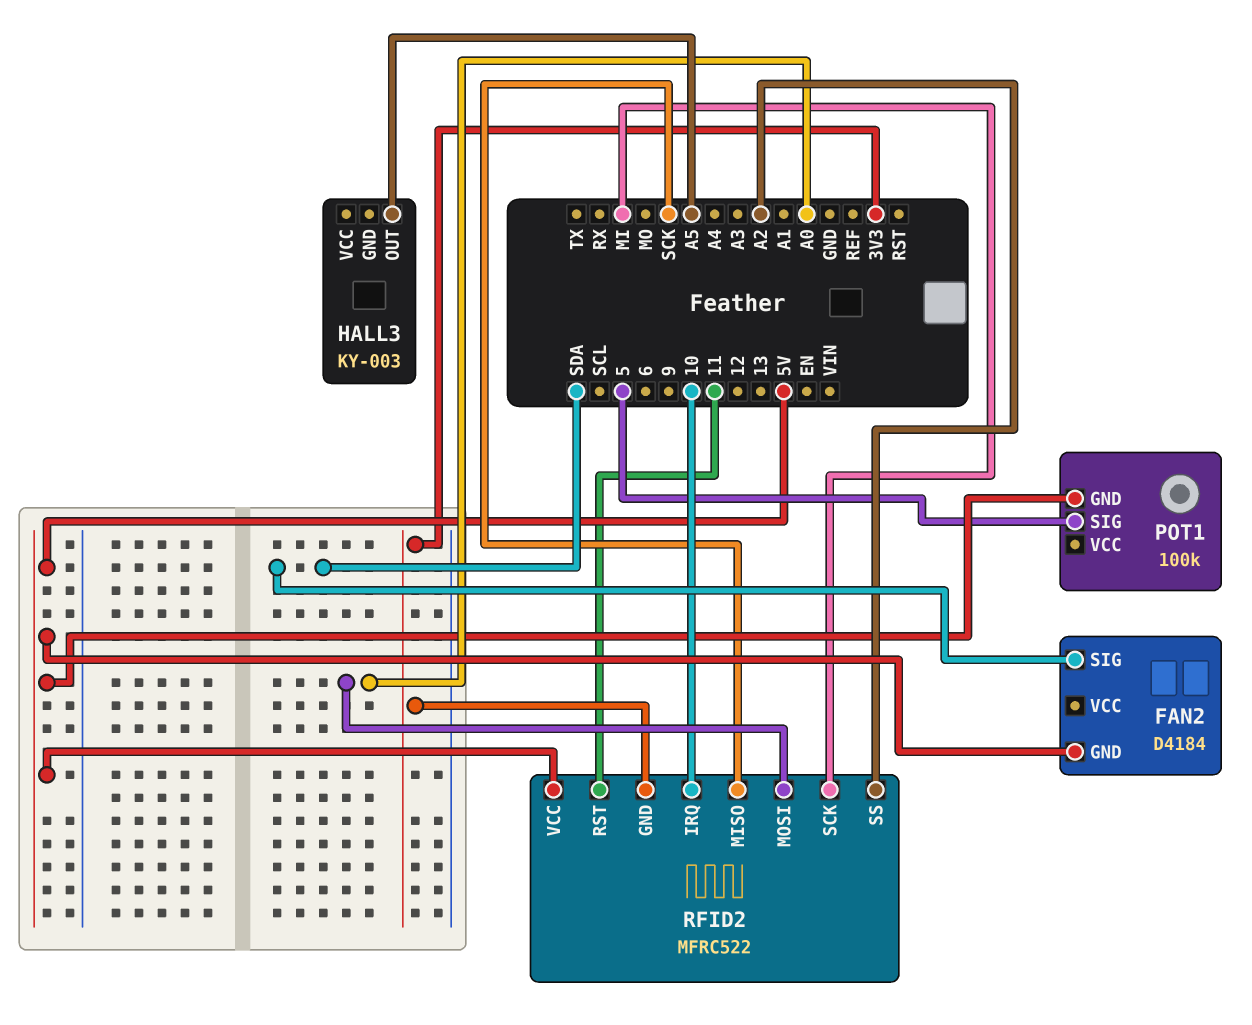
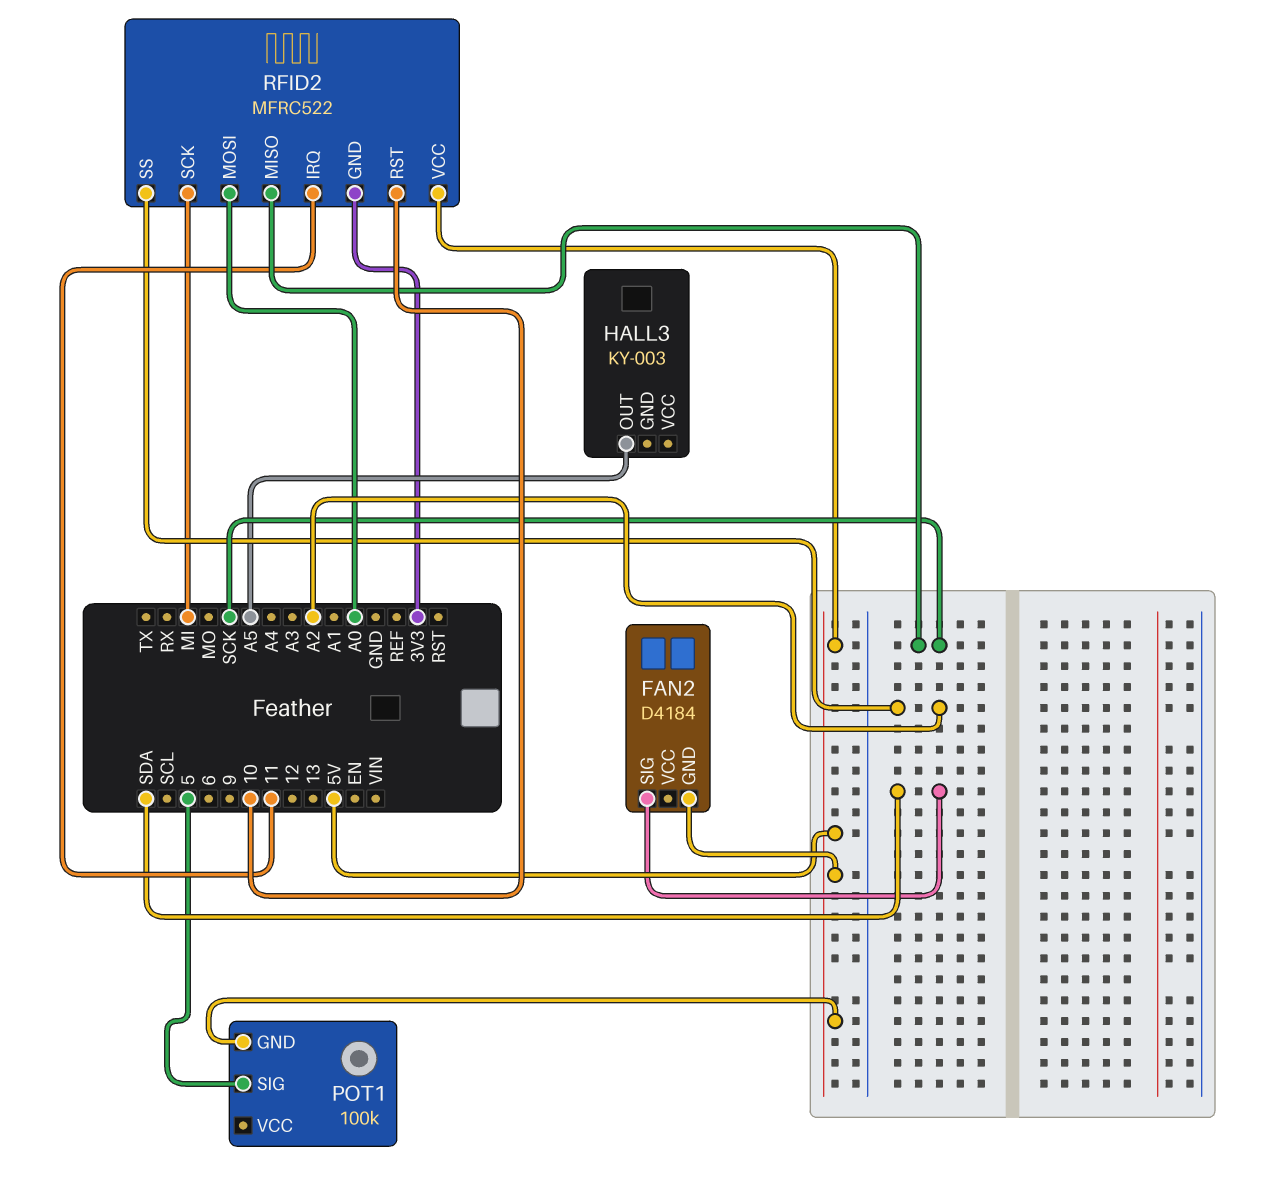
RFID2 pin IRQ: 10 -> 11
RFID2 pin RST: 11 -> 10

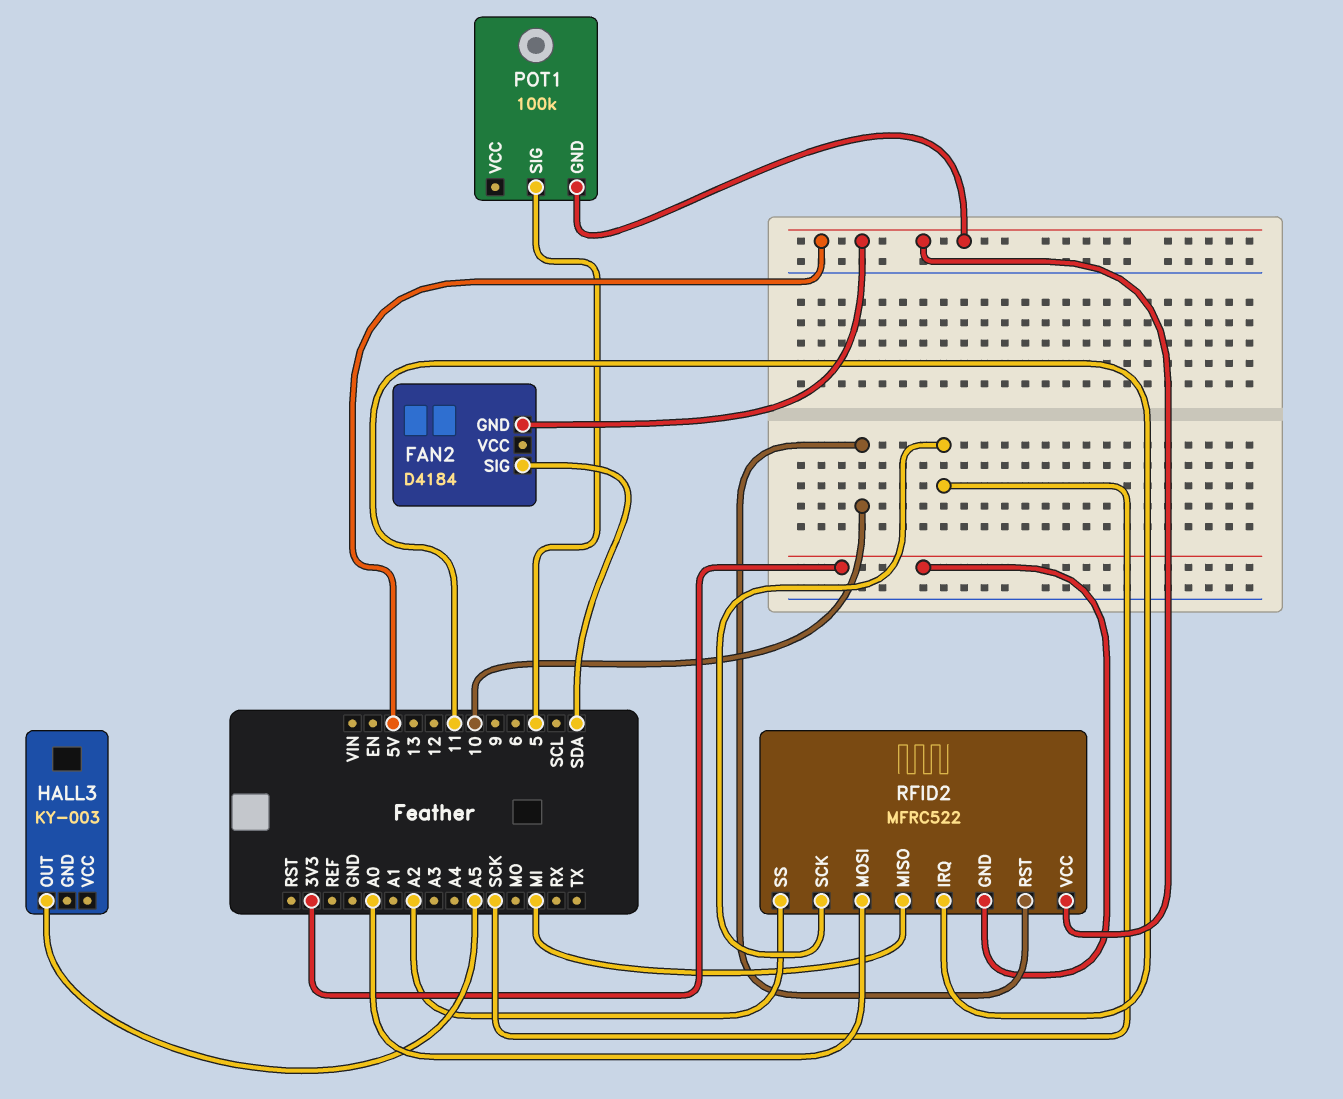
RFID2 pin MISO: SCK -> MI
RFID2 pin SCK: MI -> SCK

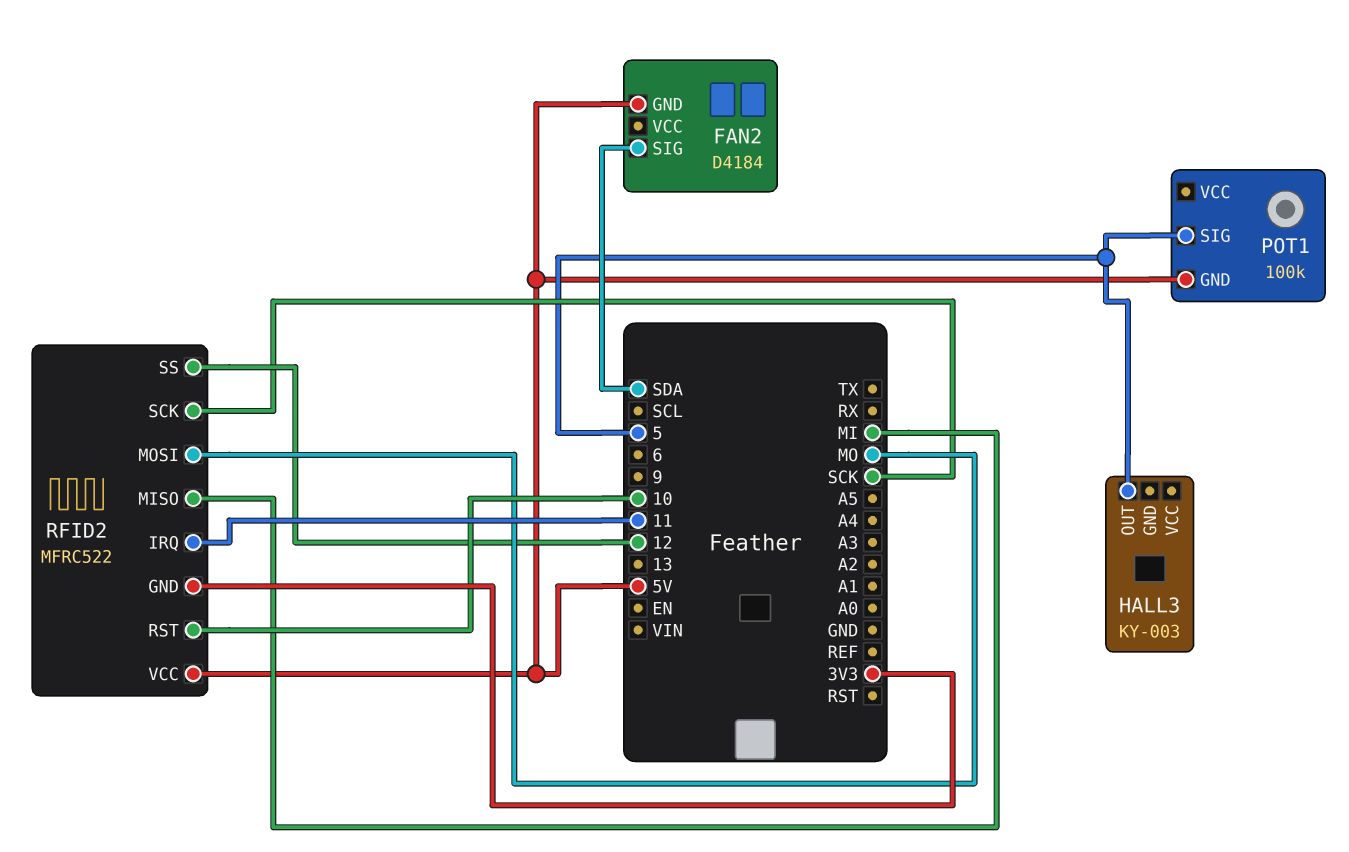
HALL3 pin OUT: A5 -> 5
RFID2 pin MOSI: A0 -> MO
RFID2 pin SS: A2 -> 12

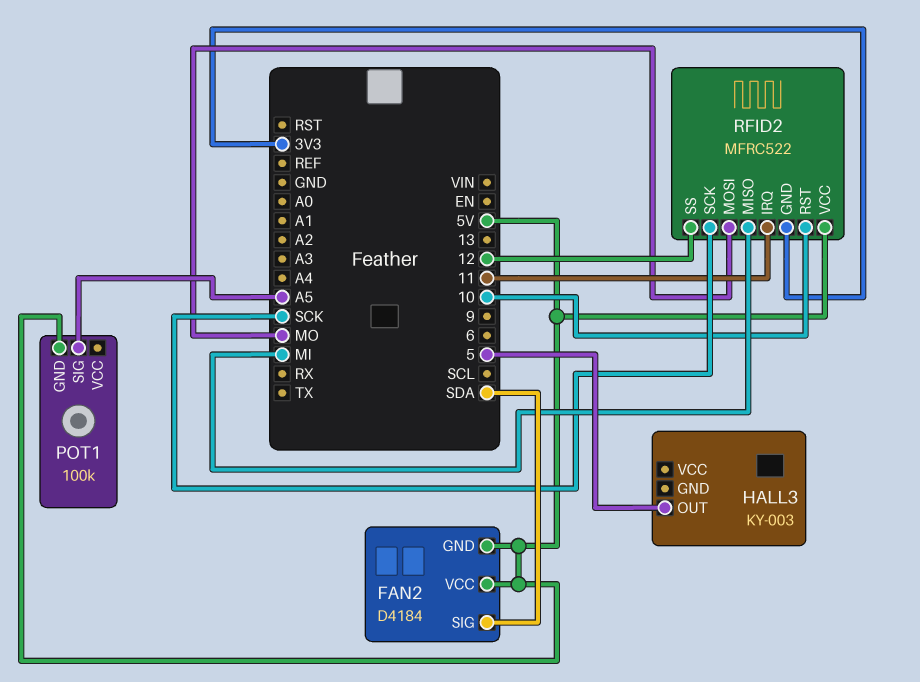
FAN2 pin VCC: none -> 5V
POT1 pin SIG: 5 -> A5

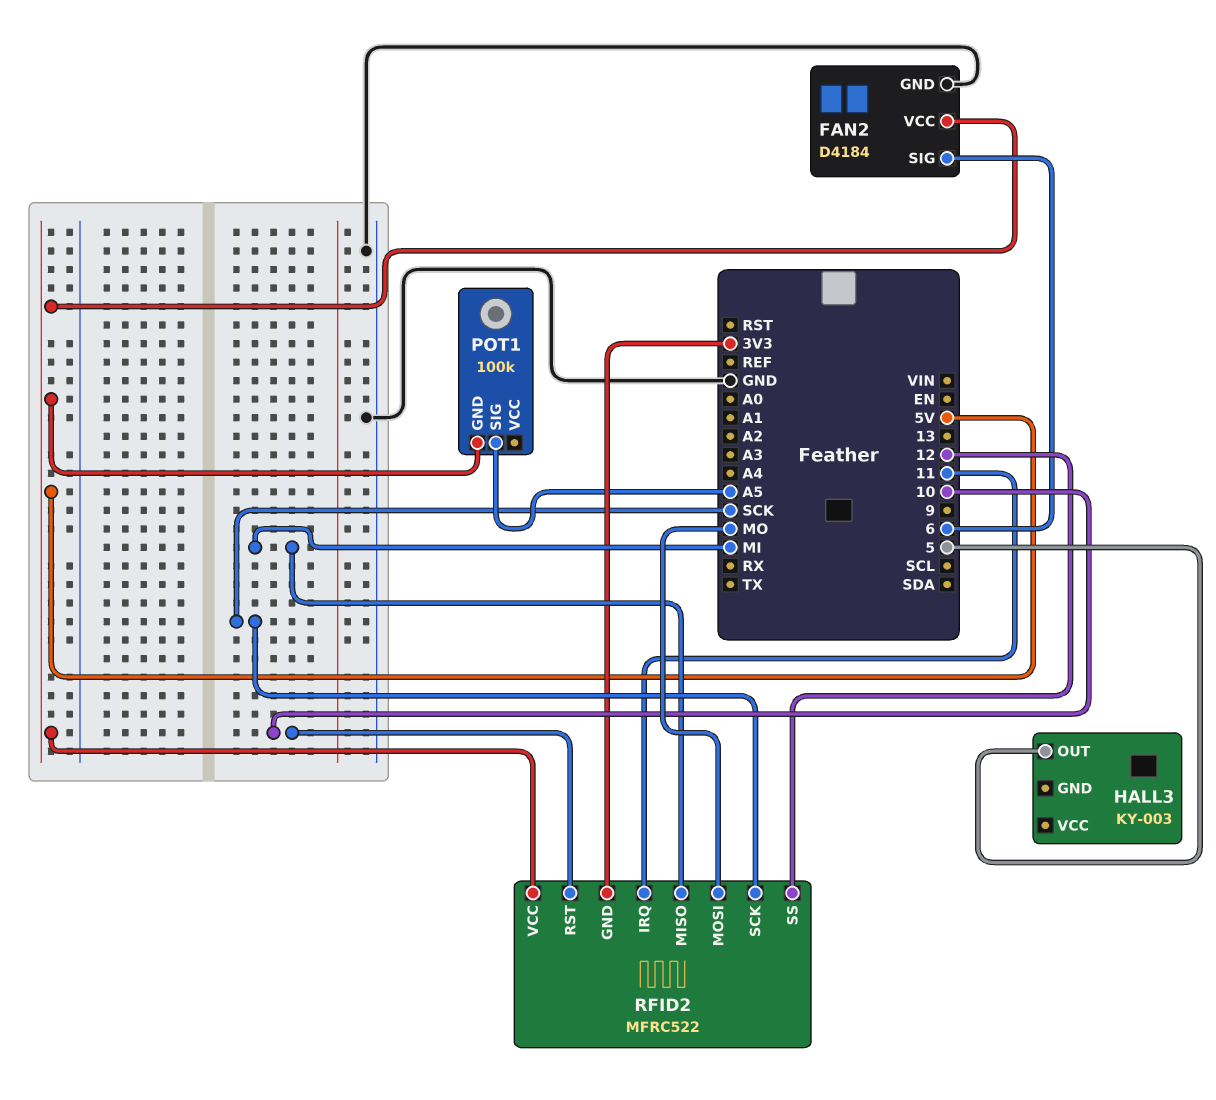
FAN2 pin GND: 5V -> GND
FAN2 pin SIG: SDA -> 6

